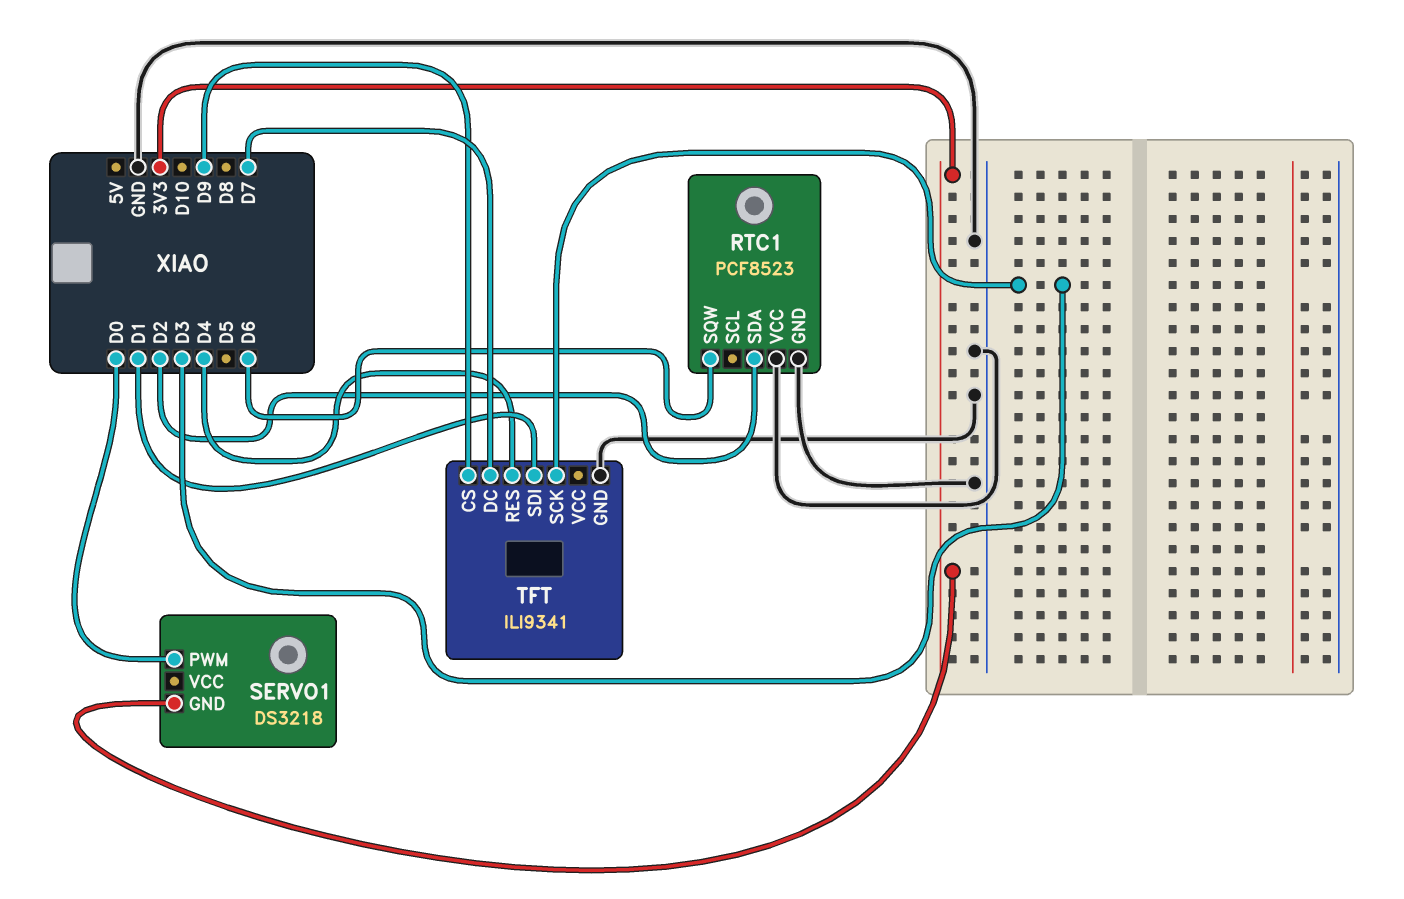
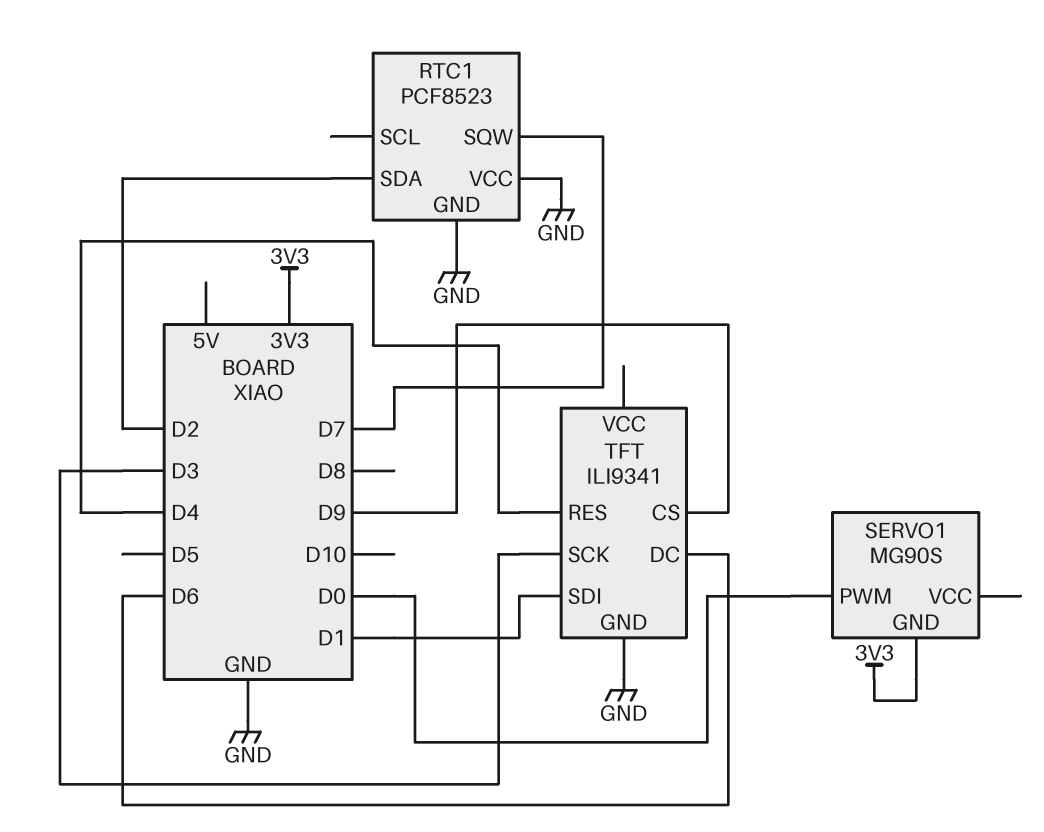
RTC1 pin SQW: D6 -> D7
SERVO1: DS3218 -> MG90S
TFT pin DC: D7 -> D6

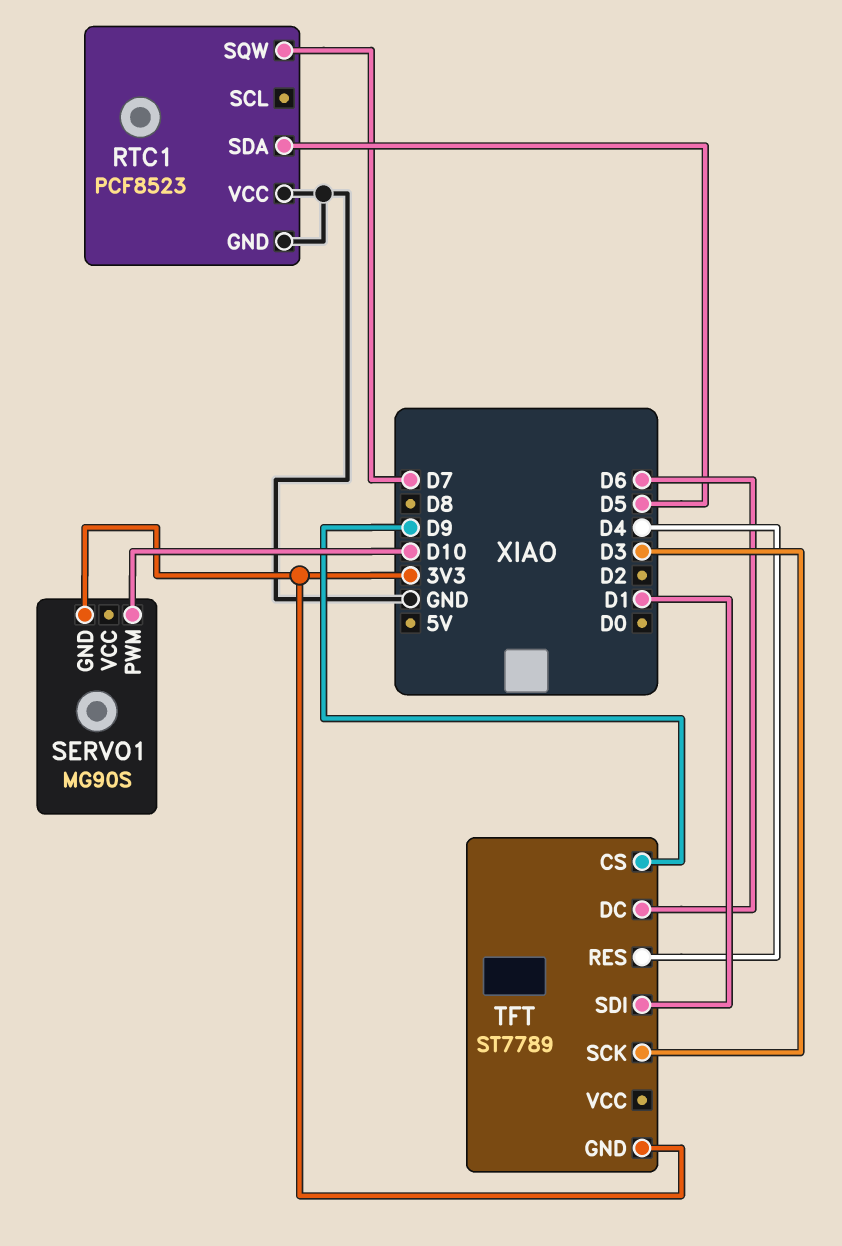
RTC1 pin SDA: D2 -> D5
SERVO1 pin PWM: D0 -> D10
TFT: ILI9341 -> ST7789
TFT pin GND: GND -> 3V3

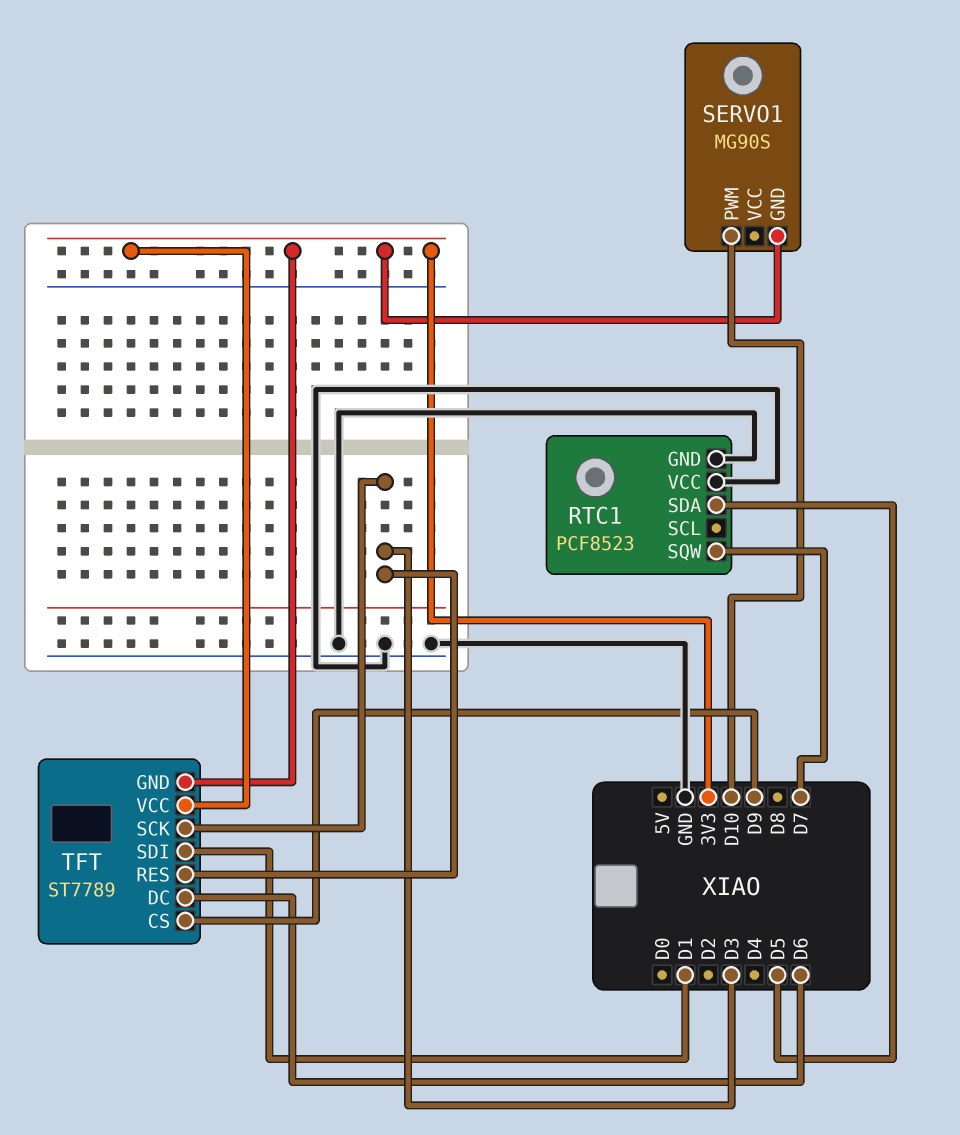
TFT pin RES: D4 -> D3
TFT pin VCC: none -> 3V3

